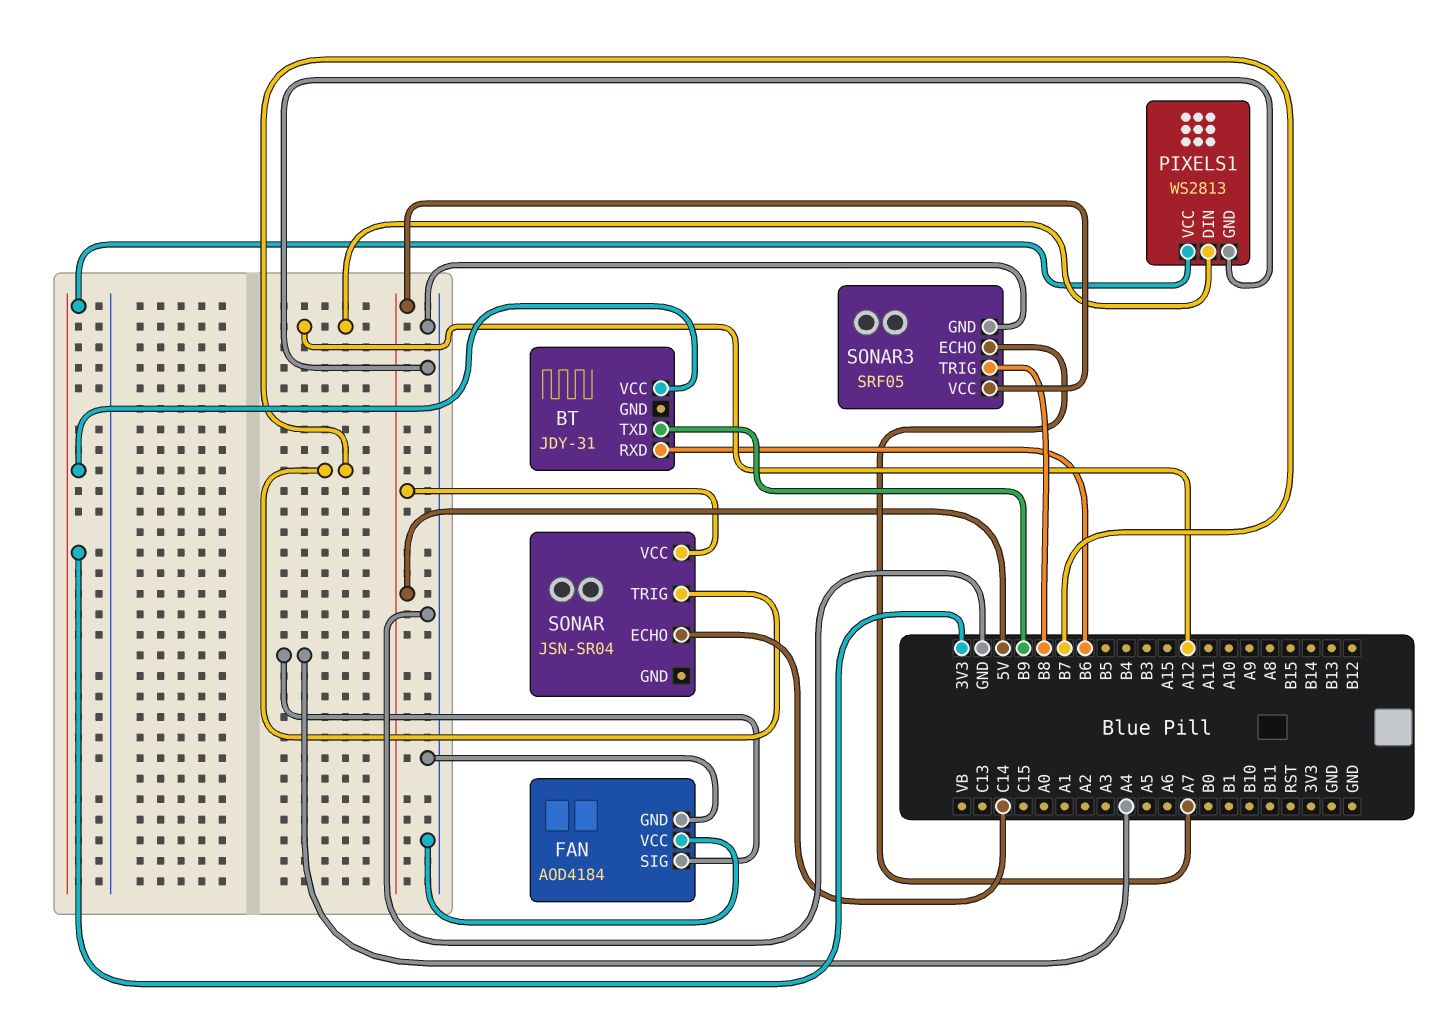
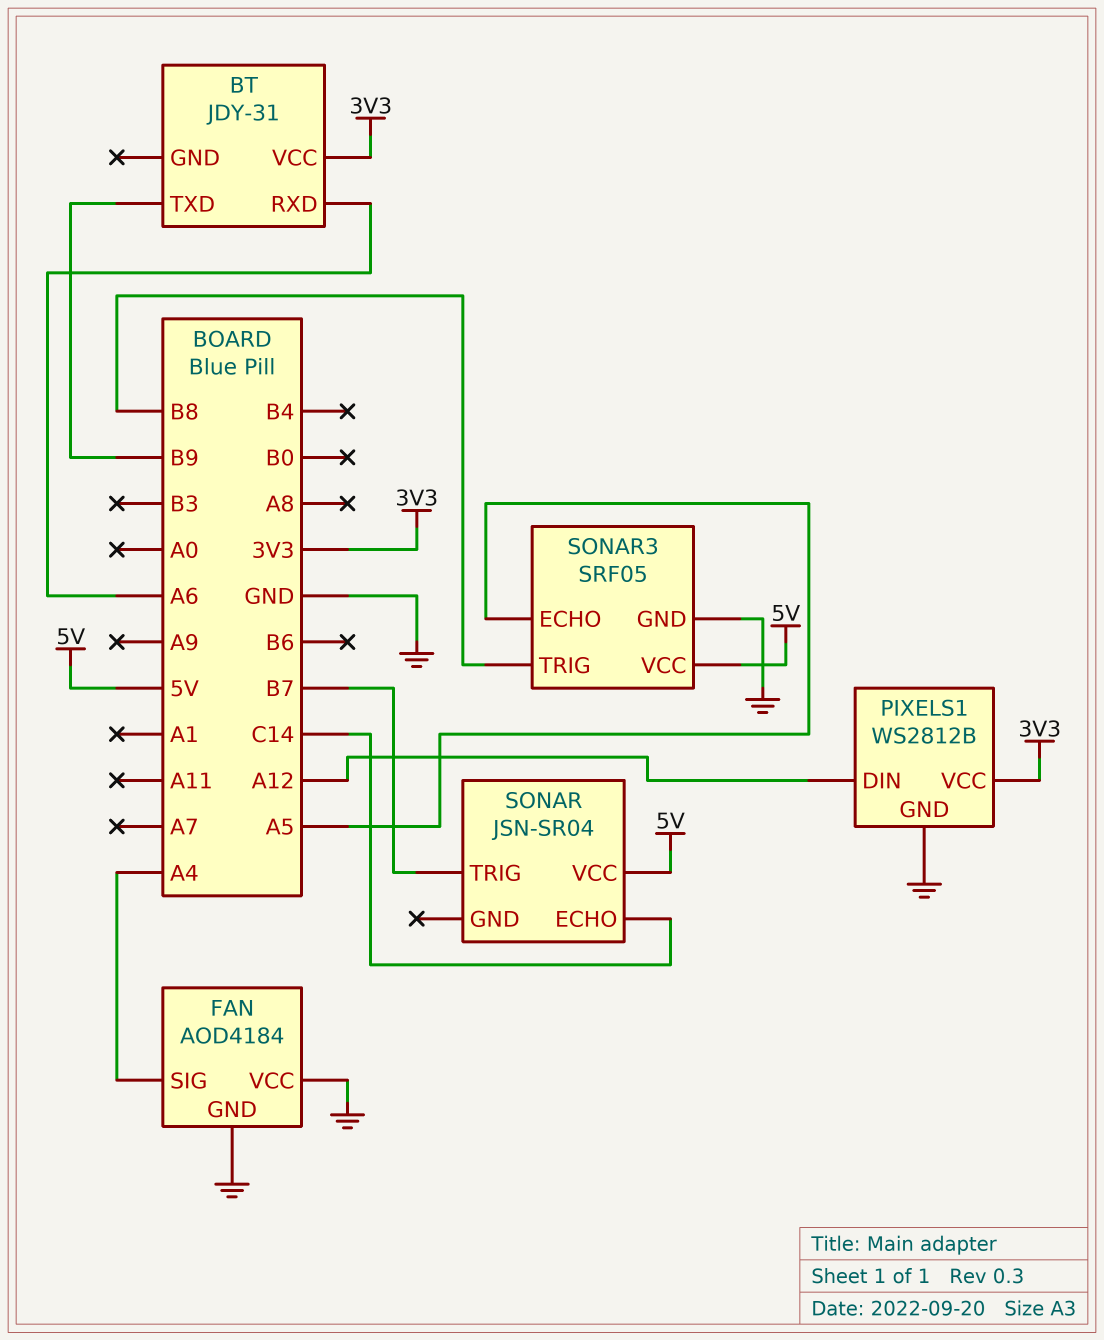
BT pin RXD: B6 -> A6
PIXELS1: WS2813 -> WS2812B
SONAR3 pin ECHO: A7 -> A5

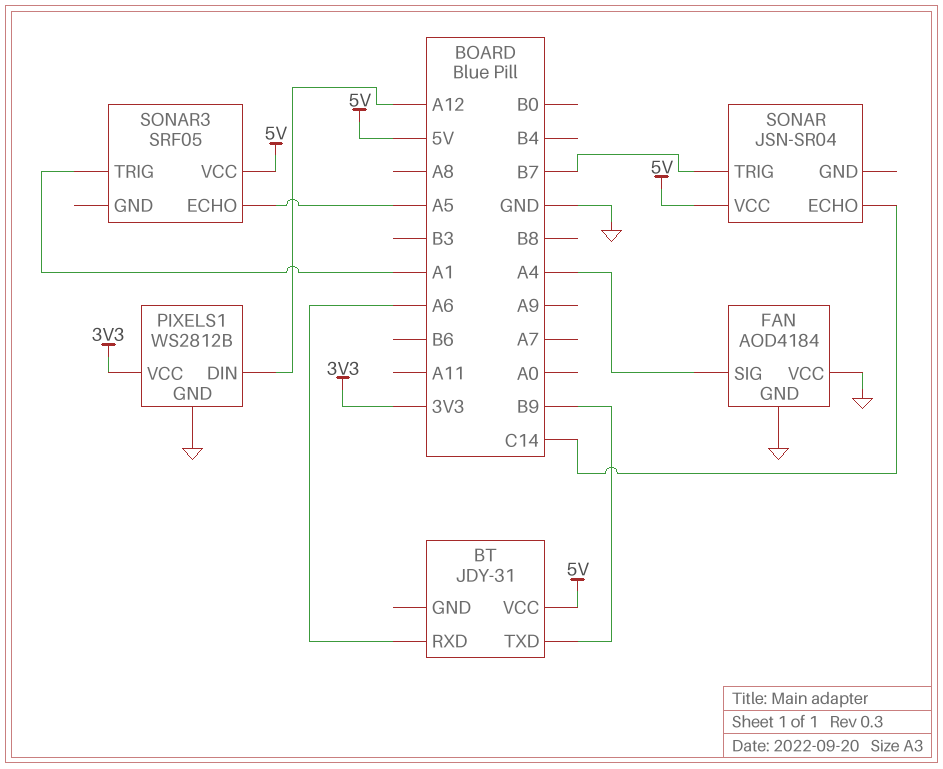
BT pin VCC: 3V3 -> 5V
SONAR3 pin GND: GND -> none
SONAR3 pin TRIG: B8 -> A1

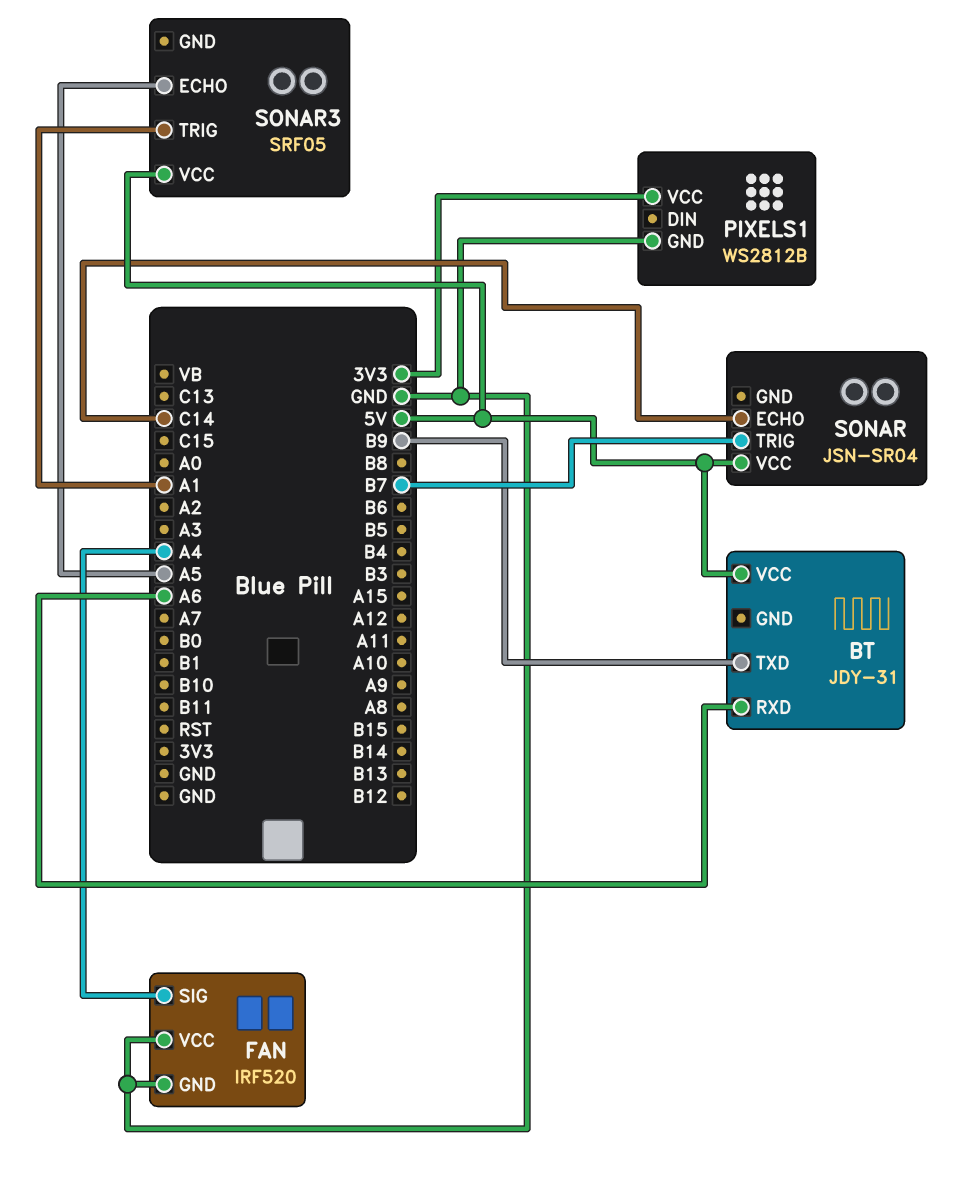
FAN: AOD4184 -> IRF520
PIXELS1 pin DIN: A12 -> none

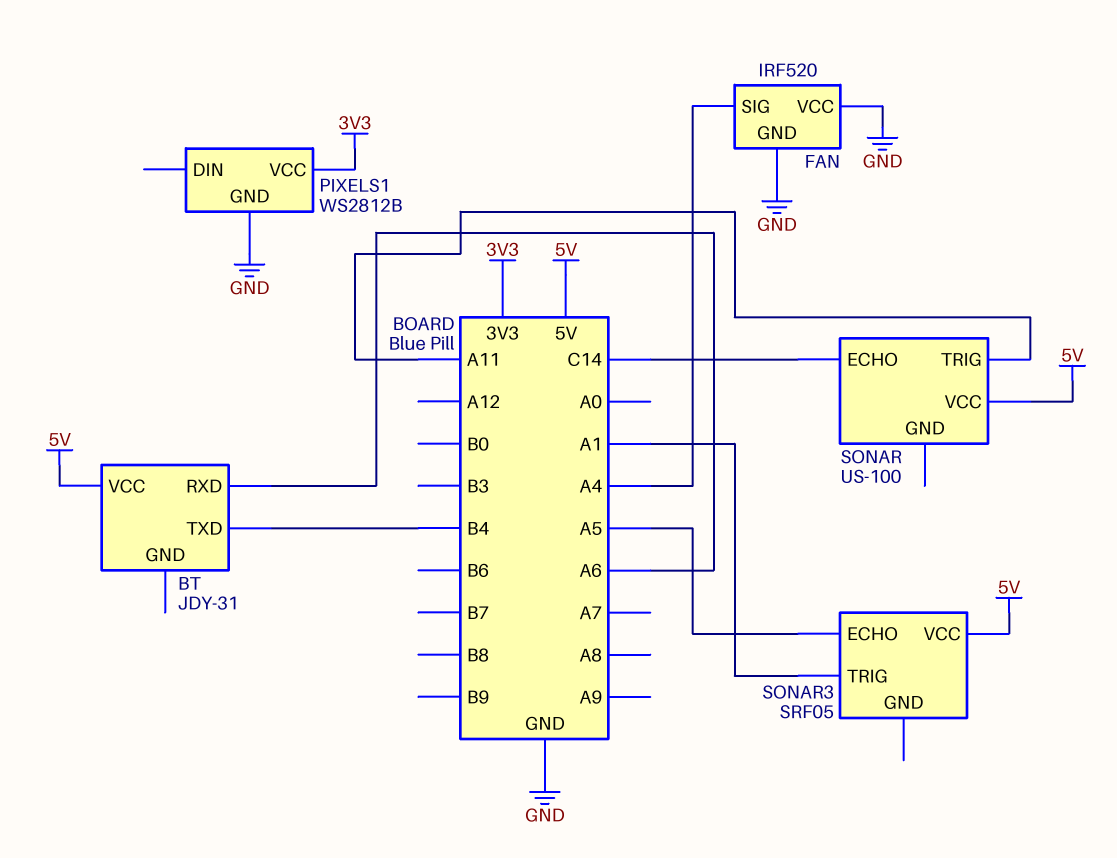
BT pin TXD: B9 -> B4
SONAR: JSN-SR04 -> US-100
SONAR pin TRIG: B7 -> A11

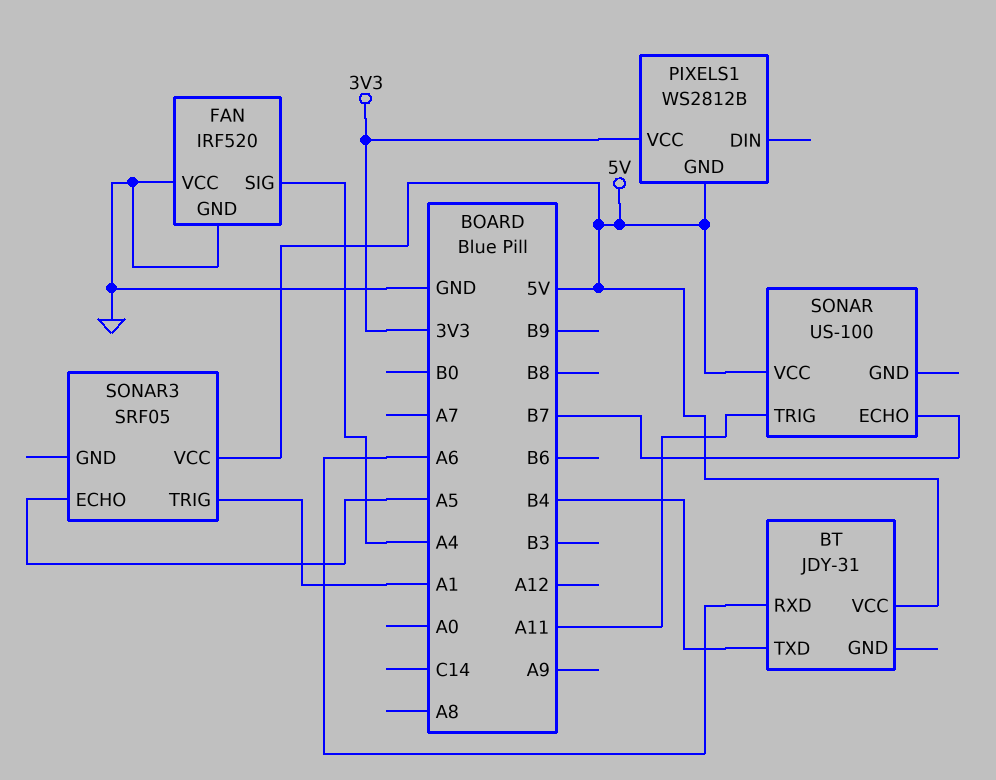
PIXELS1 pin GND: GND -> 5V
SONAR pin ECHO: C14 -> B7

